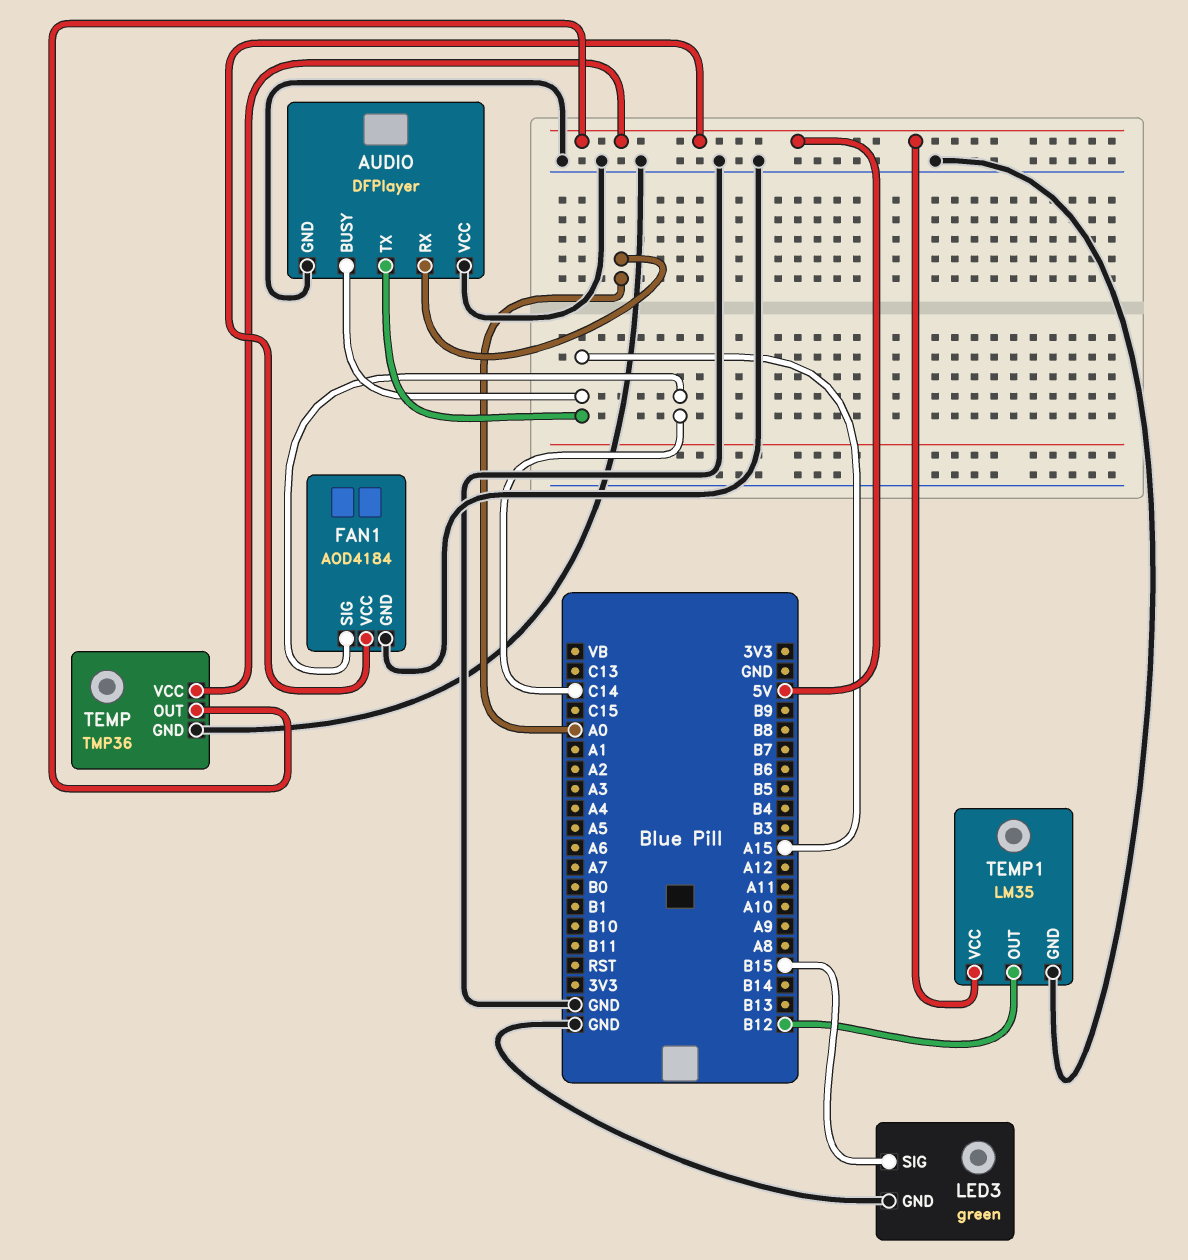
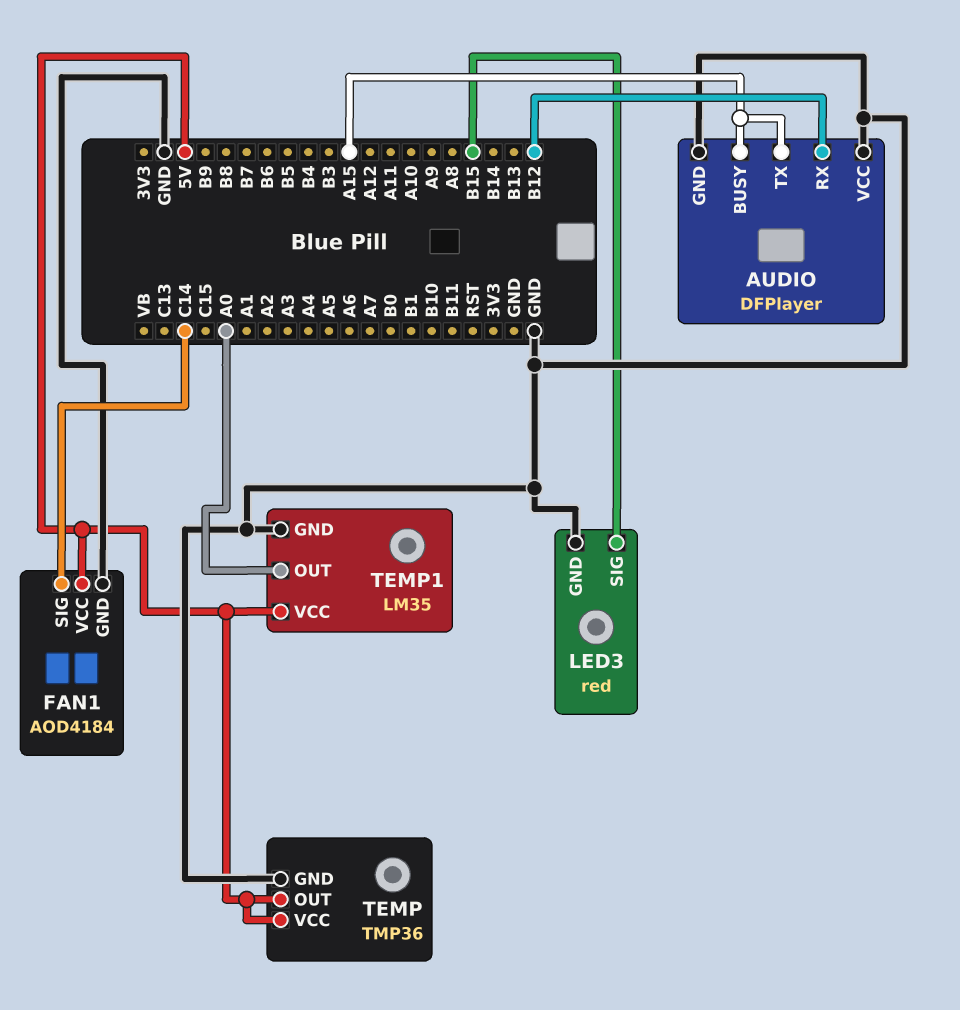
AUDIO pin RX: A0 -> B12
LED3: green -> red
TEMP1 pin OUT: B12 -> A0

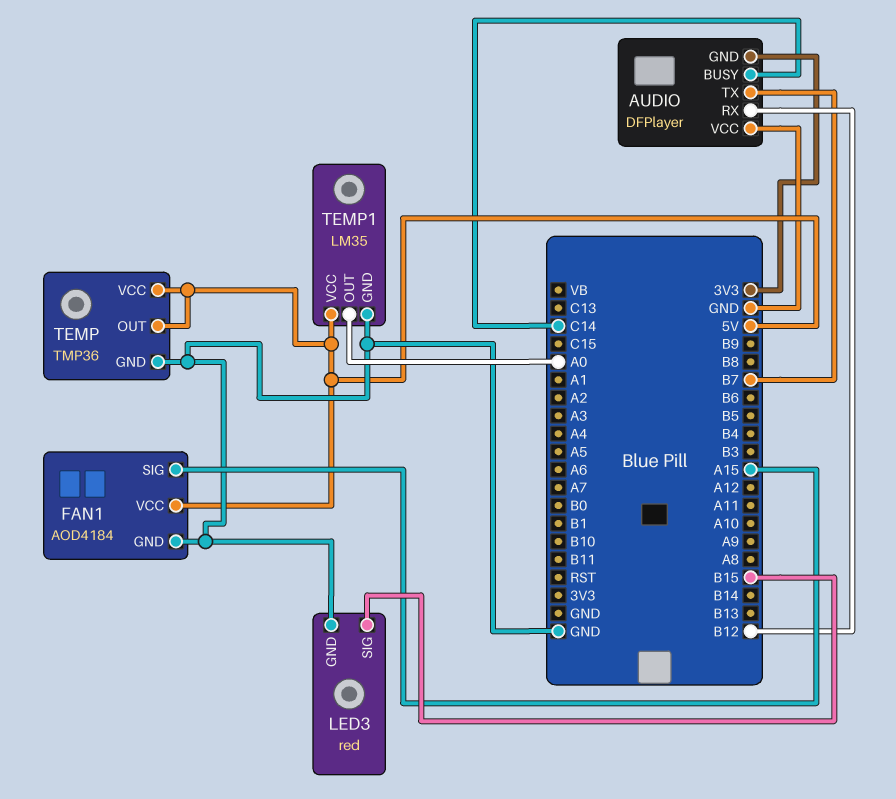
AUDIO pin BUSY: A15 -> C14
AUDIO pin GND: GND -> 3V3
AUDIO pin TX: A15 -> B7
FAN1 pin SIG: C14 -> A15

